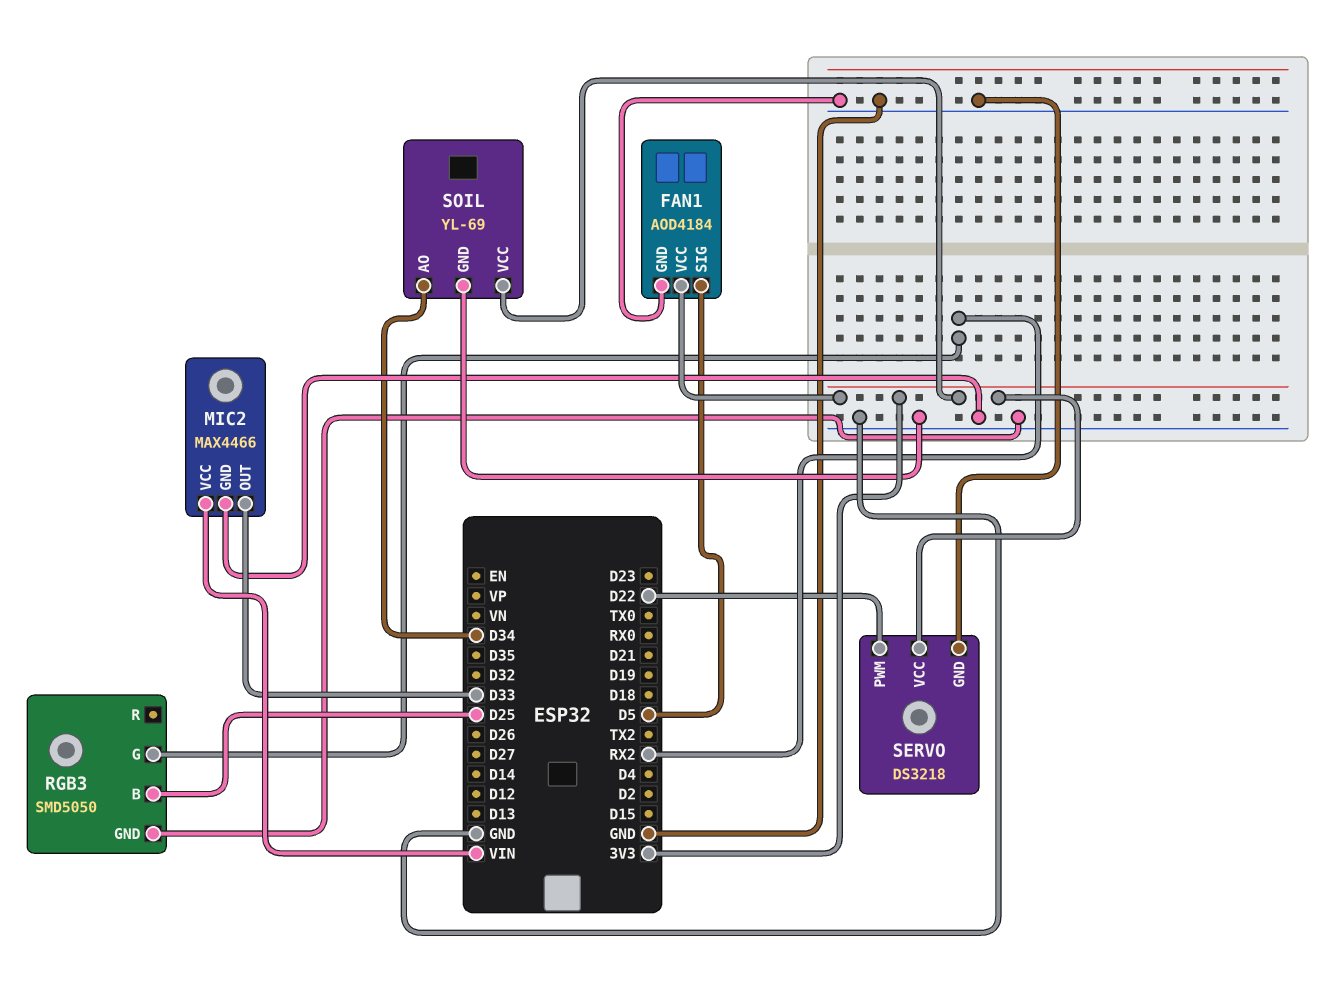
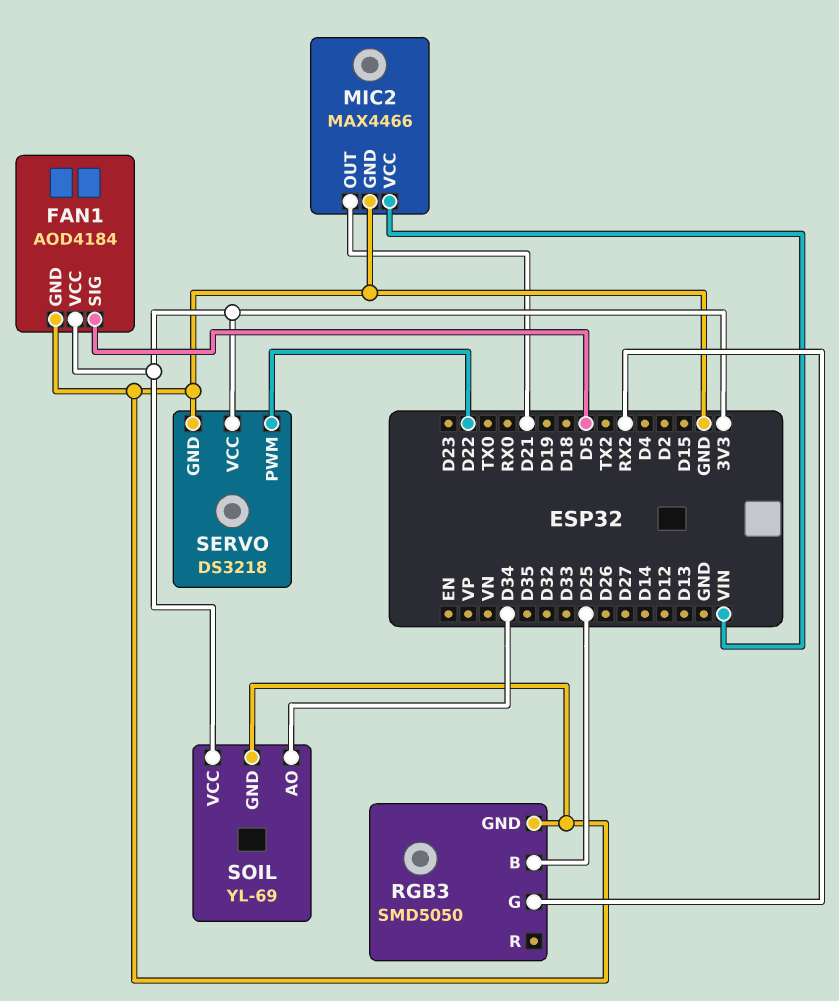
MIC2 pin OUT: D33 -> D21

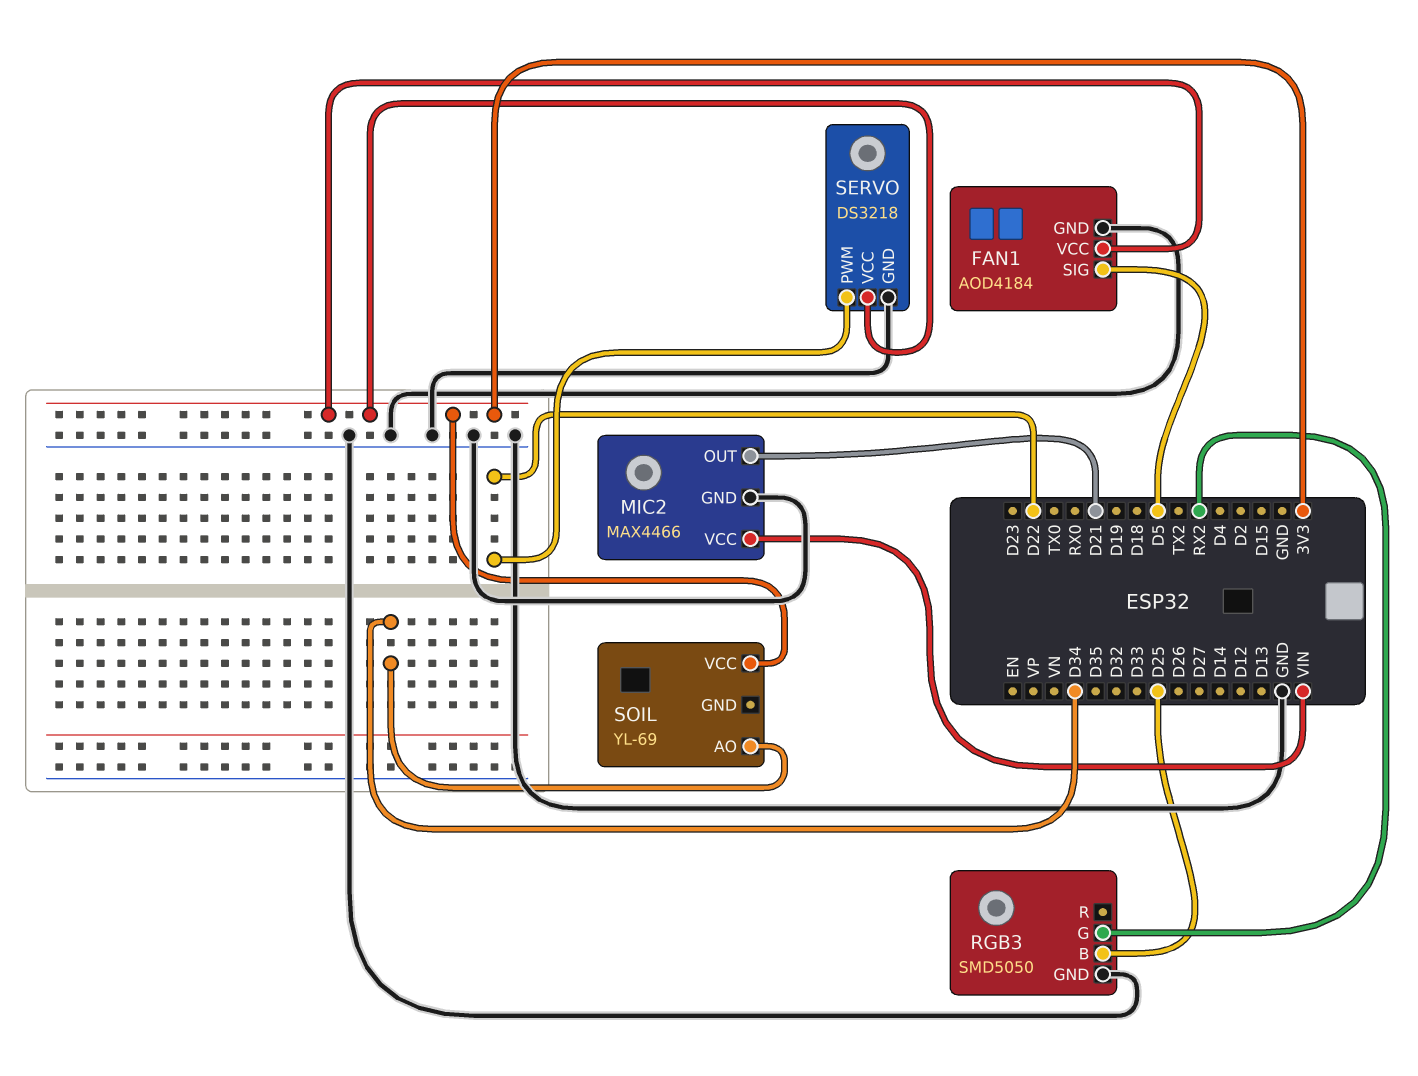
SOIL pin GND: GND -> none

